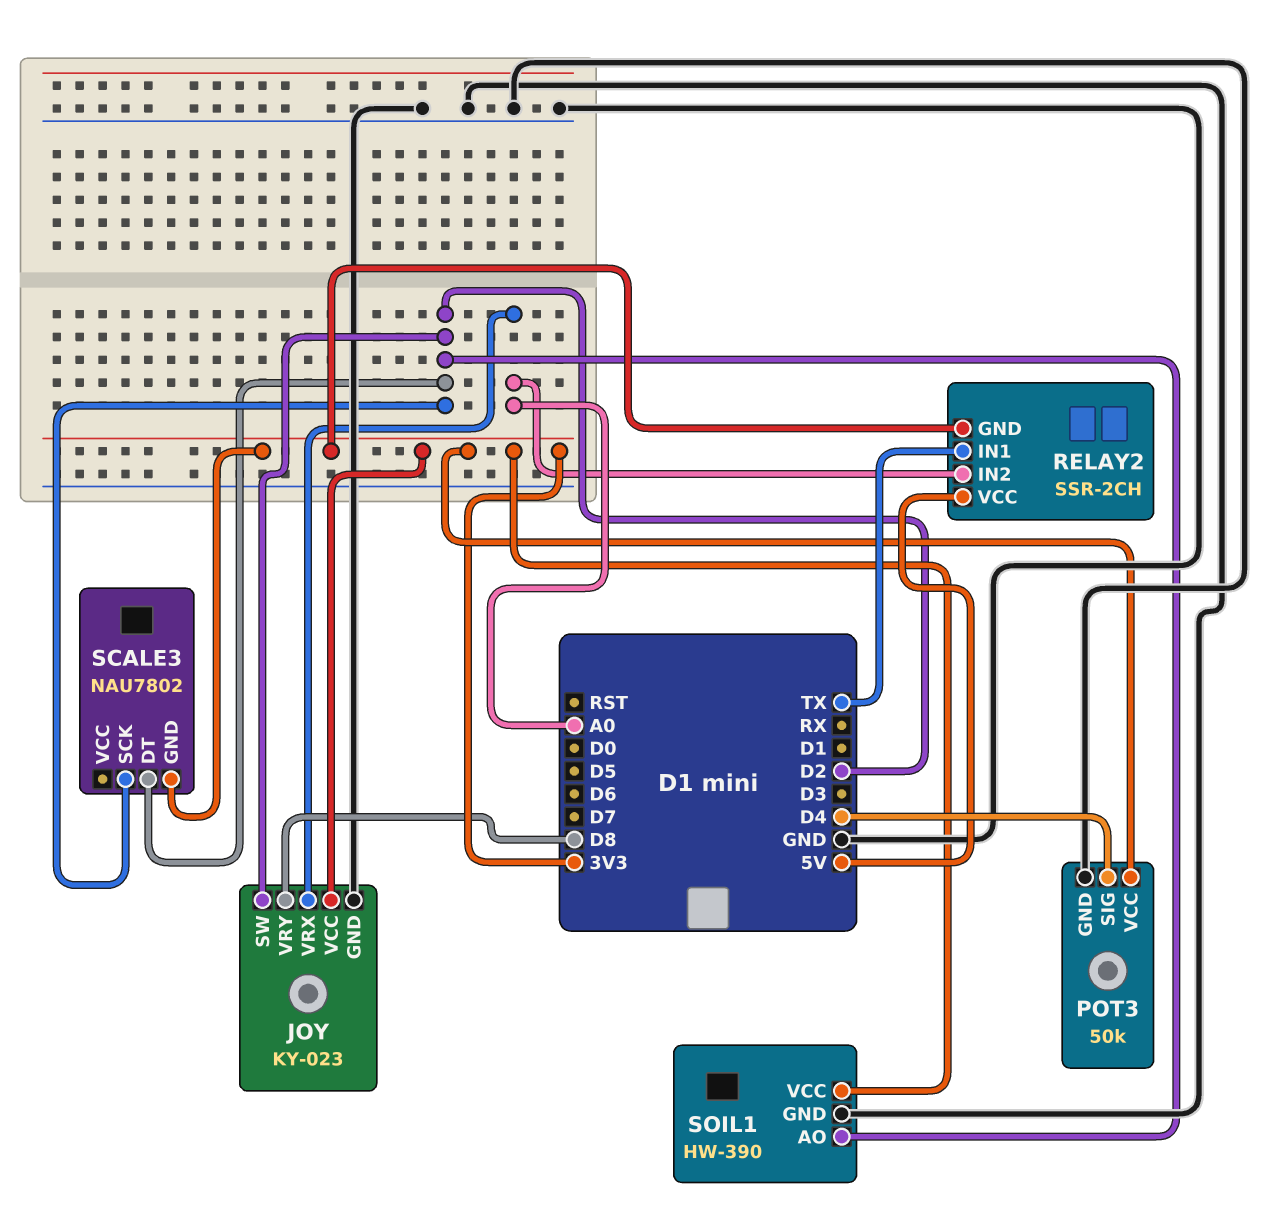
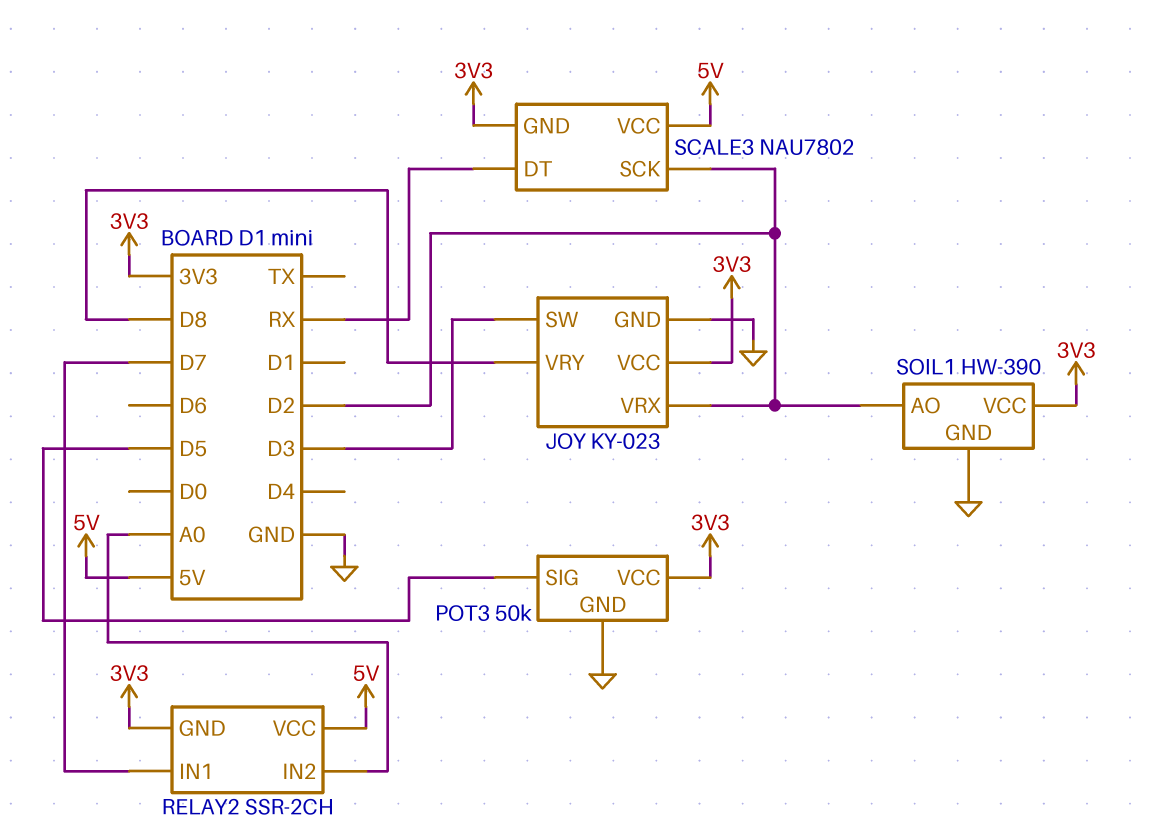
JOY pin SW: D2 -> D3
JOY pin VRX: A0 -> D2
POT3 pin SIG: D4 -> D5
RELAY2 pin IN1: TX -> D7
SCALE3 pin DT: D2 -> RX
SCALE3 pin VCC: none -> 5V

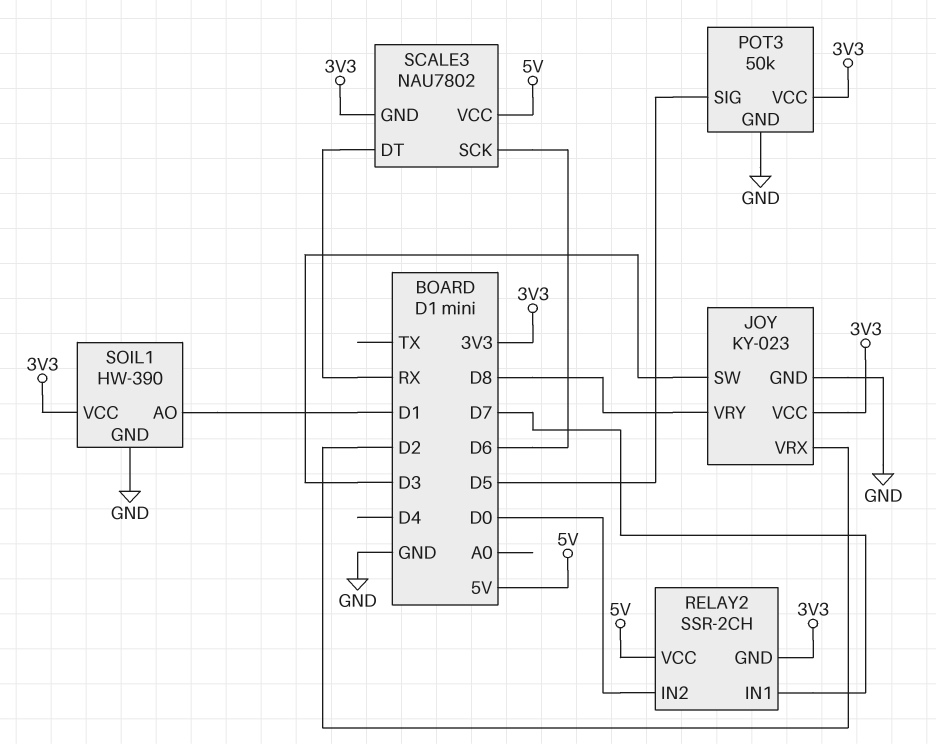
RELAY2 pin IN2: A0 -> D0
SCALE3 pin SCK: D2 -> D6
SOIL1 pin AO: D2 -> D1

